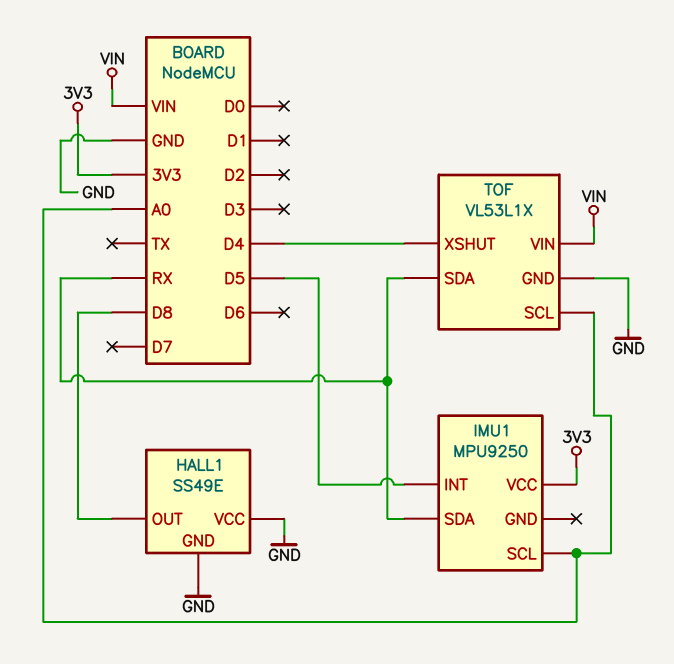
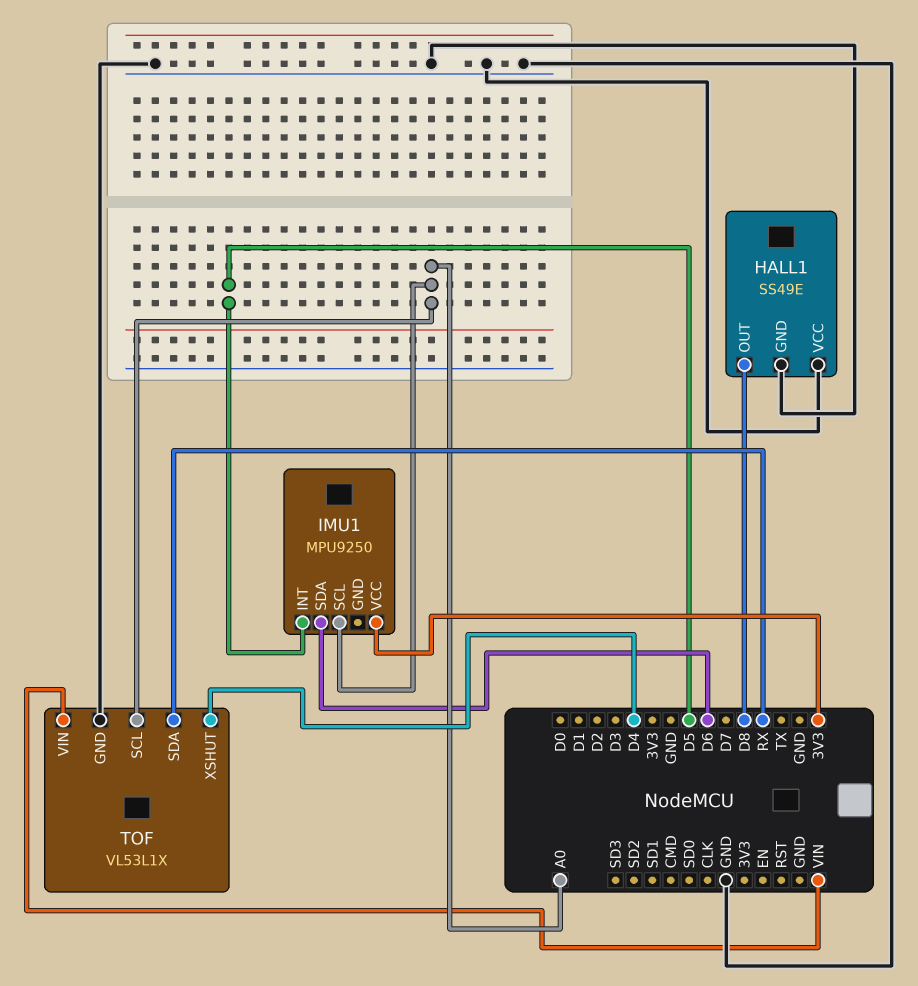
IMU1 pin SDA: RX -> D6

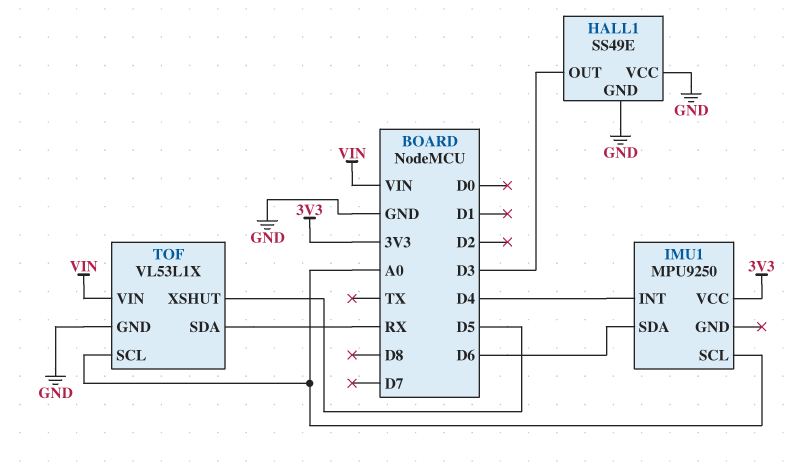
HALL1 pin OUT: D8 -> D3
IMU1 pin INT: D5 -> D4
TOF pin XSHUT: D4 -> D5

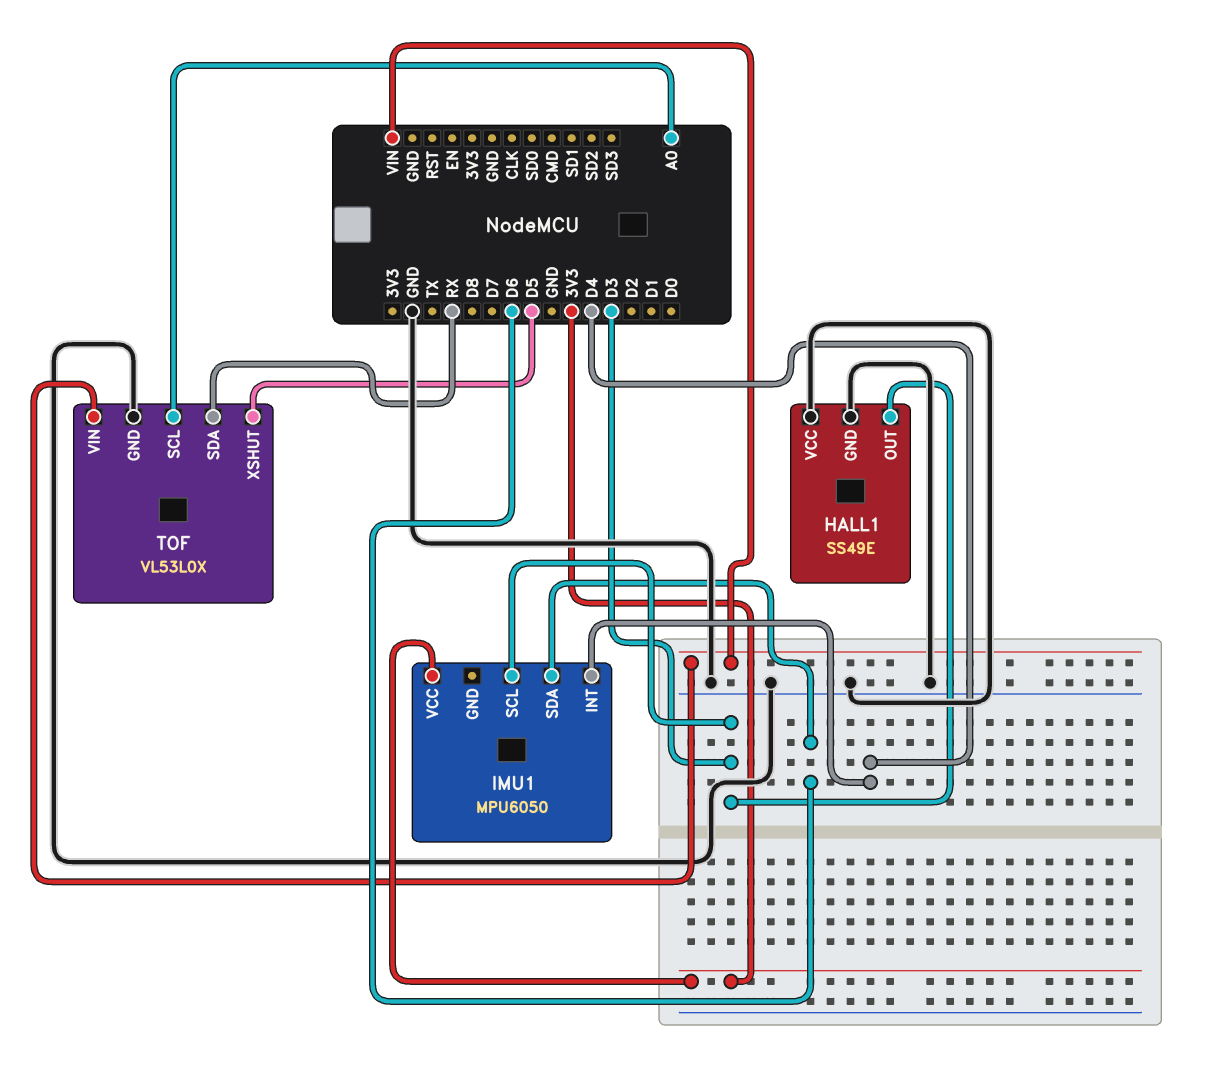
IMU1: MPU9250 -> MPU6050
IMU1 pin SCL: A0 -> D3
TOF: VL53L1X -> VL53L0X

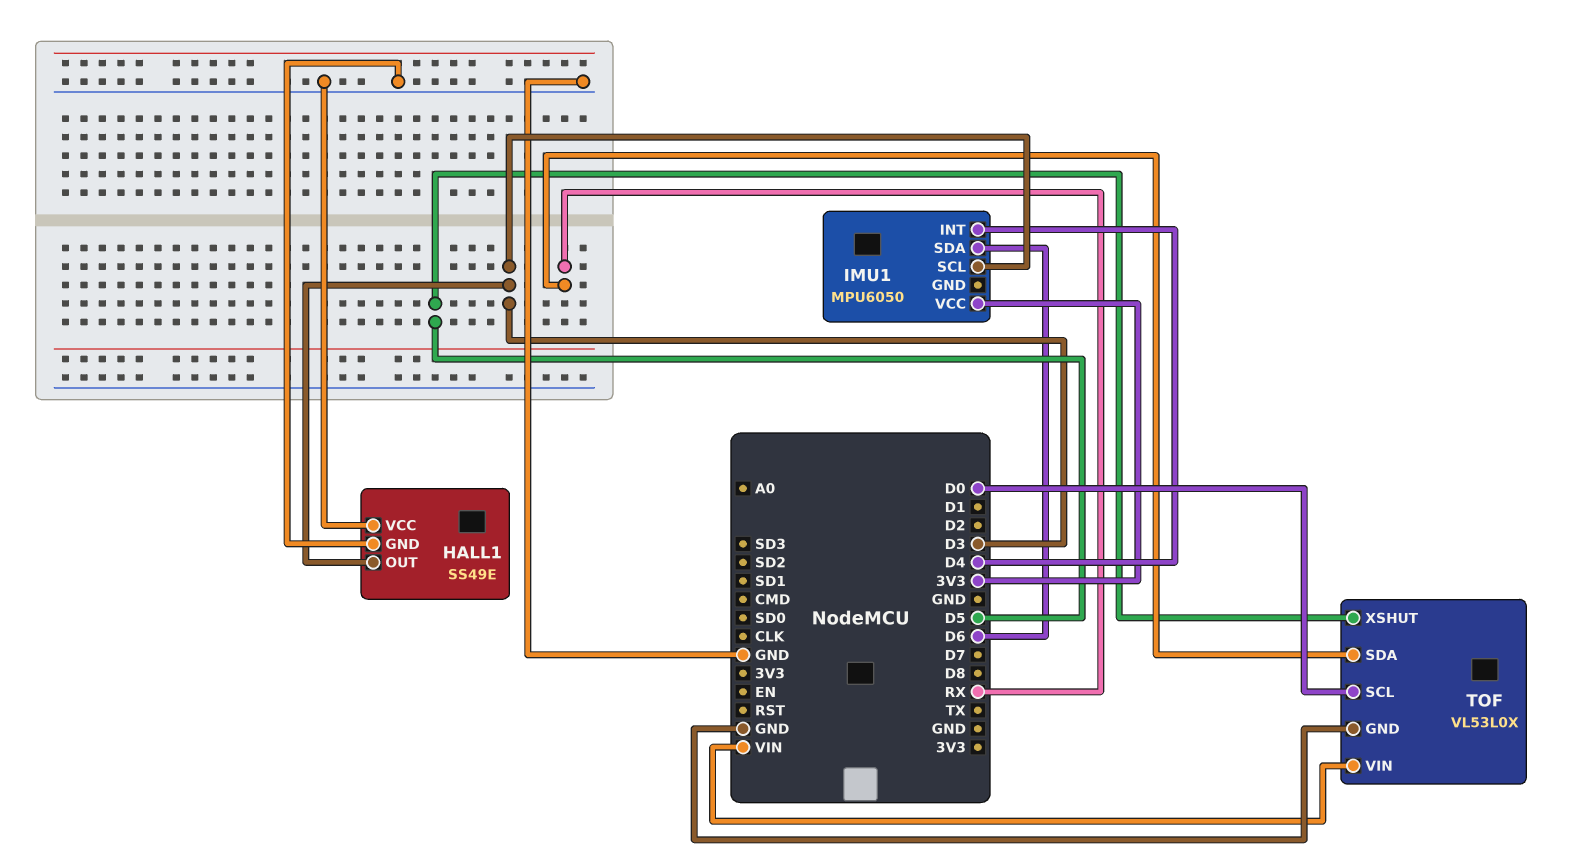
TOF pin SCL: A0 -> D0

